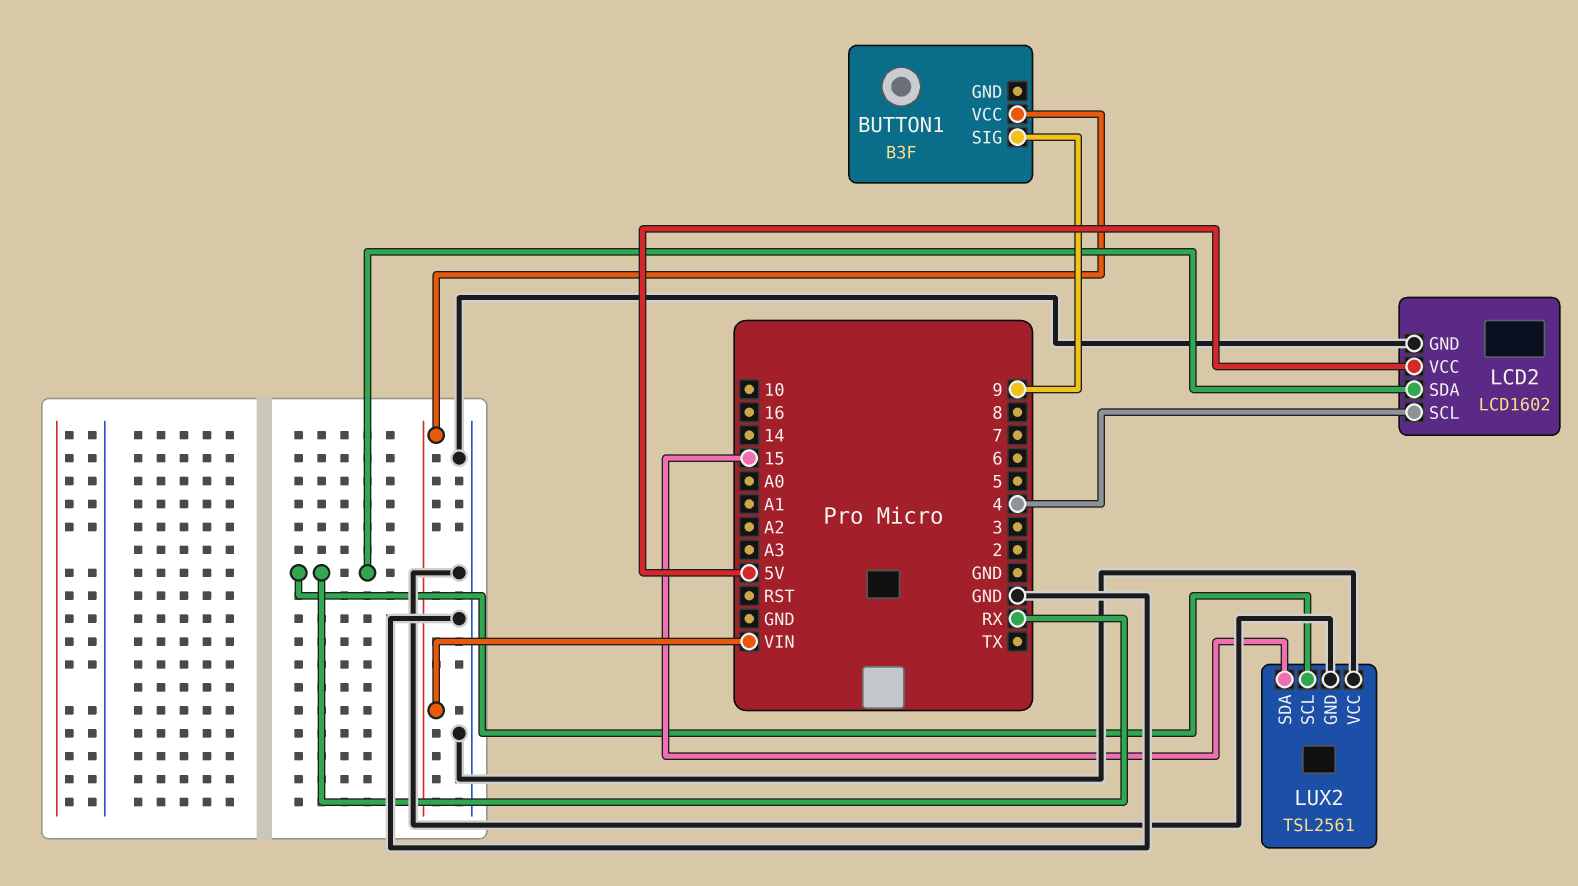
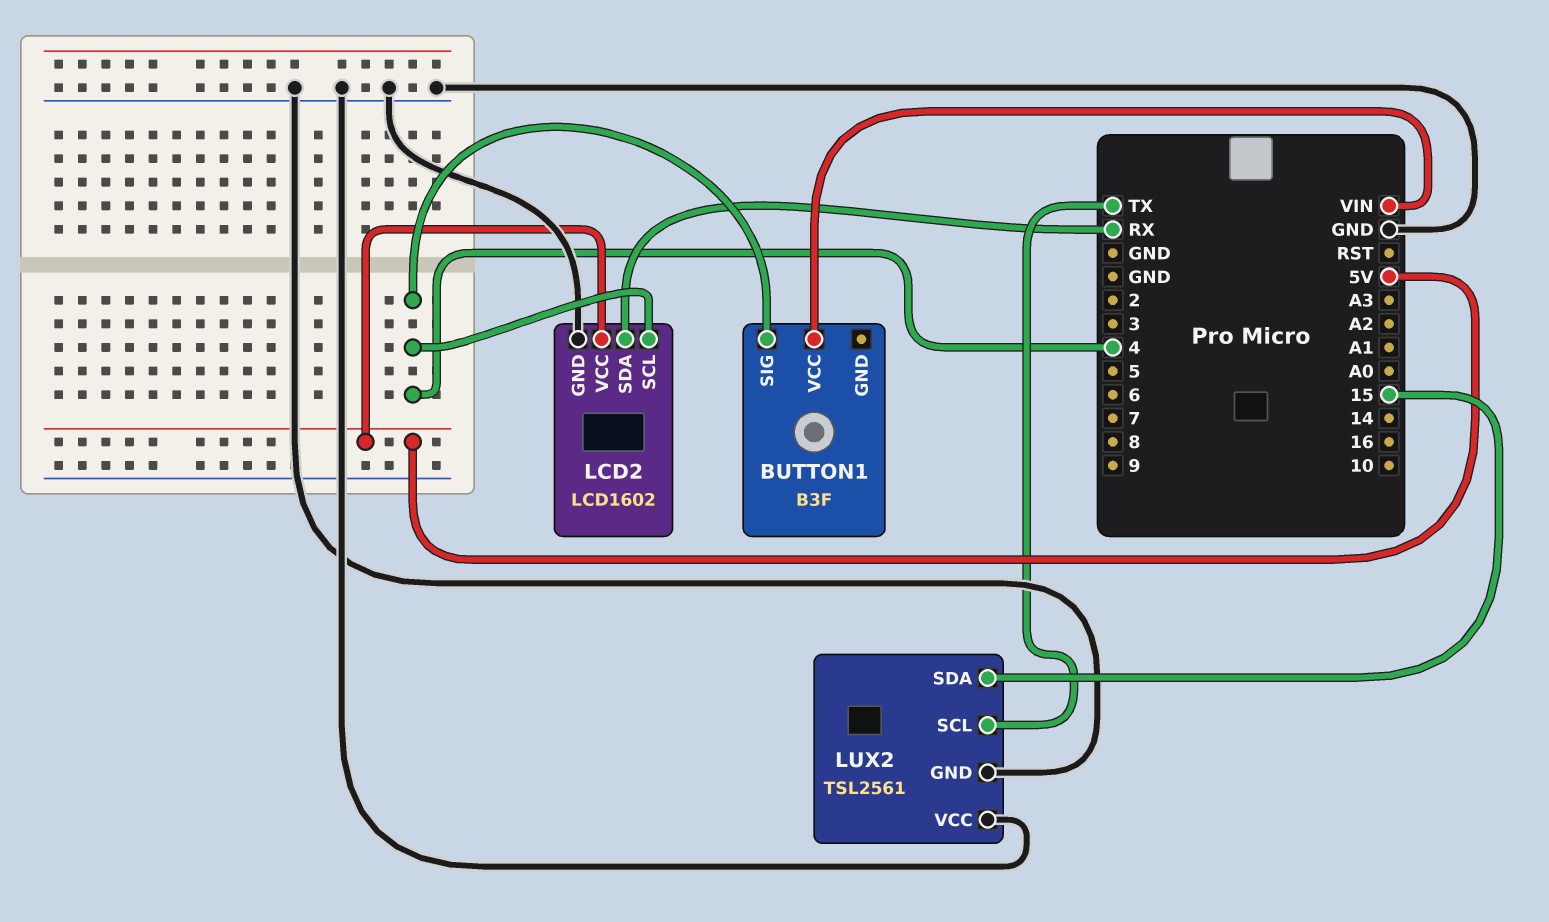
BUTTON1 pin SIG: 9 -> 4
LUX2 pin SCL: RX -> TX

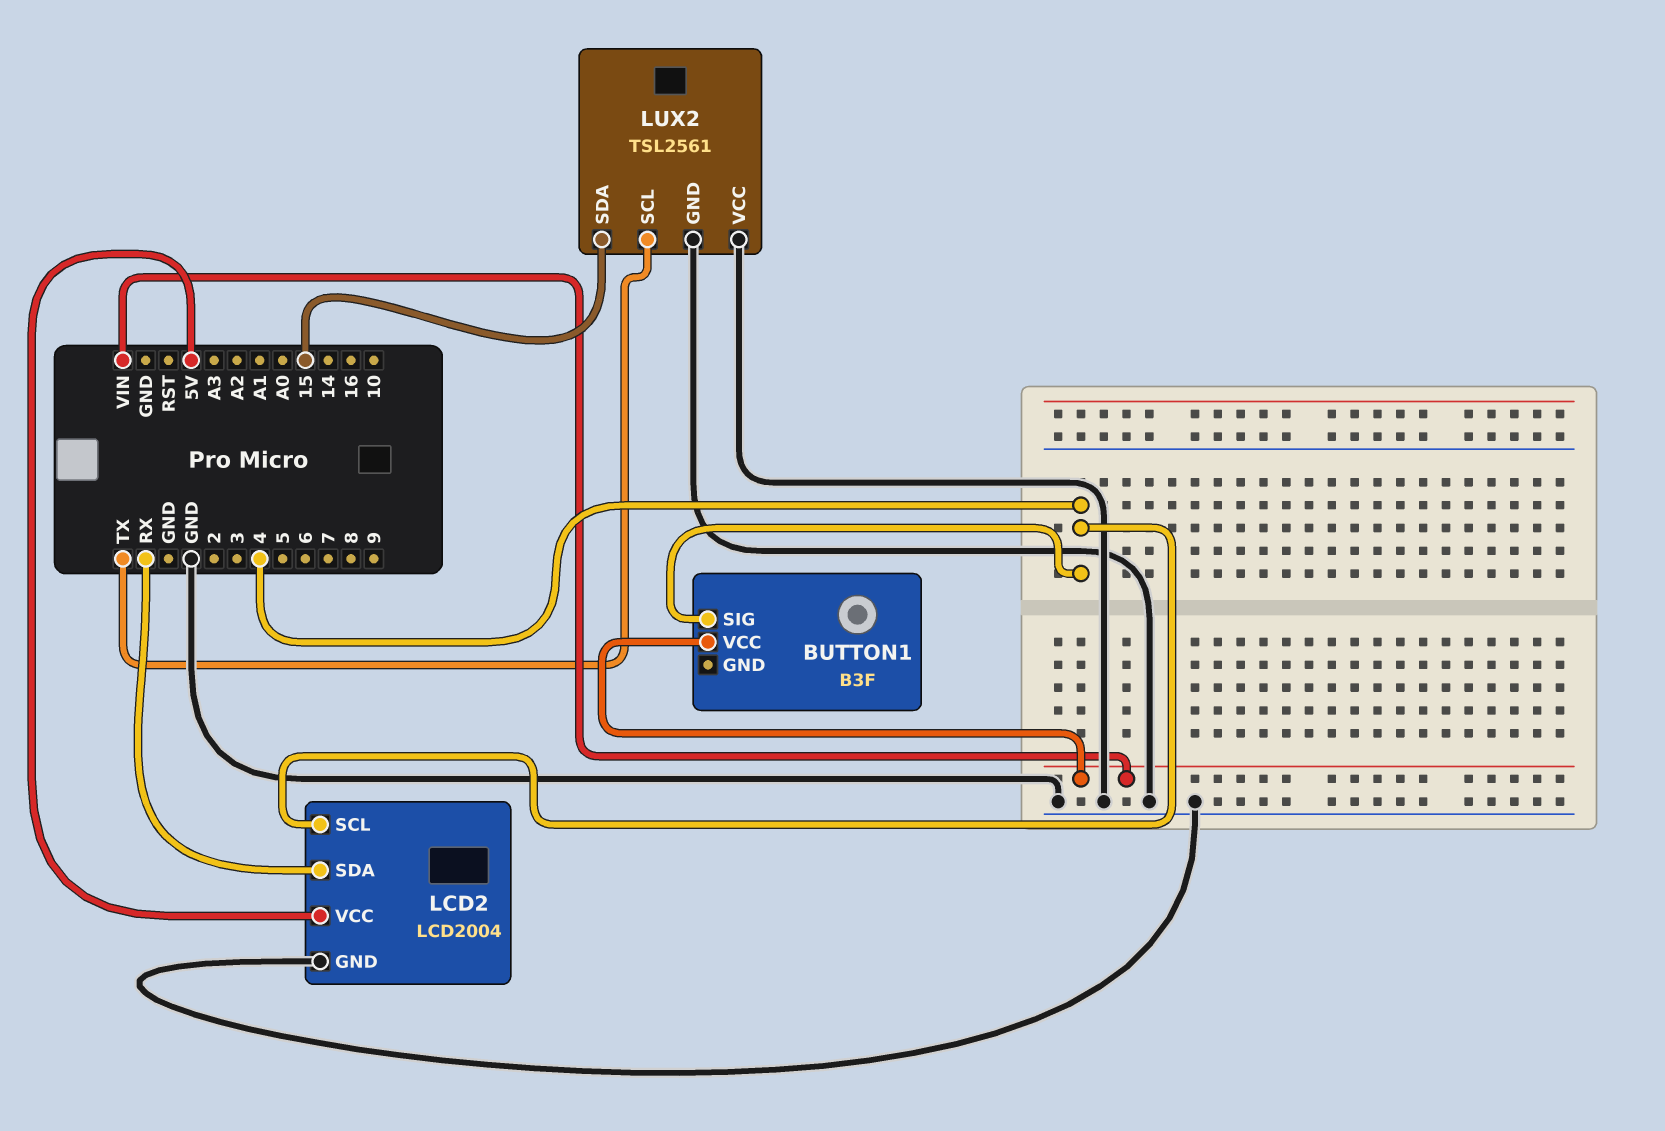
LCD2: LCD1602 -> LCD2004

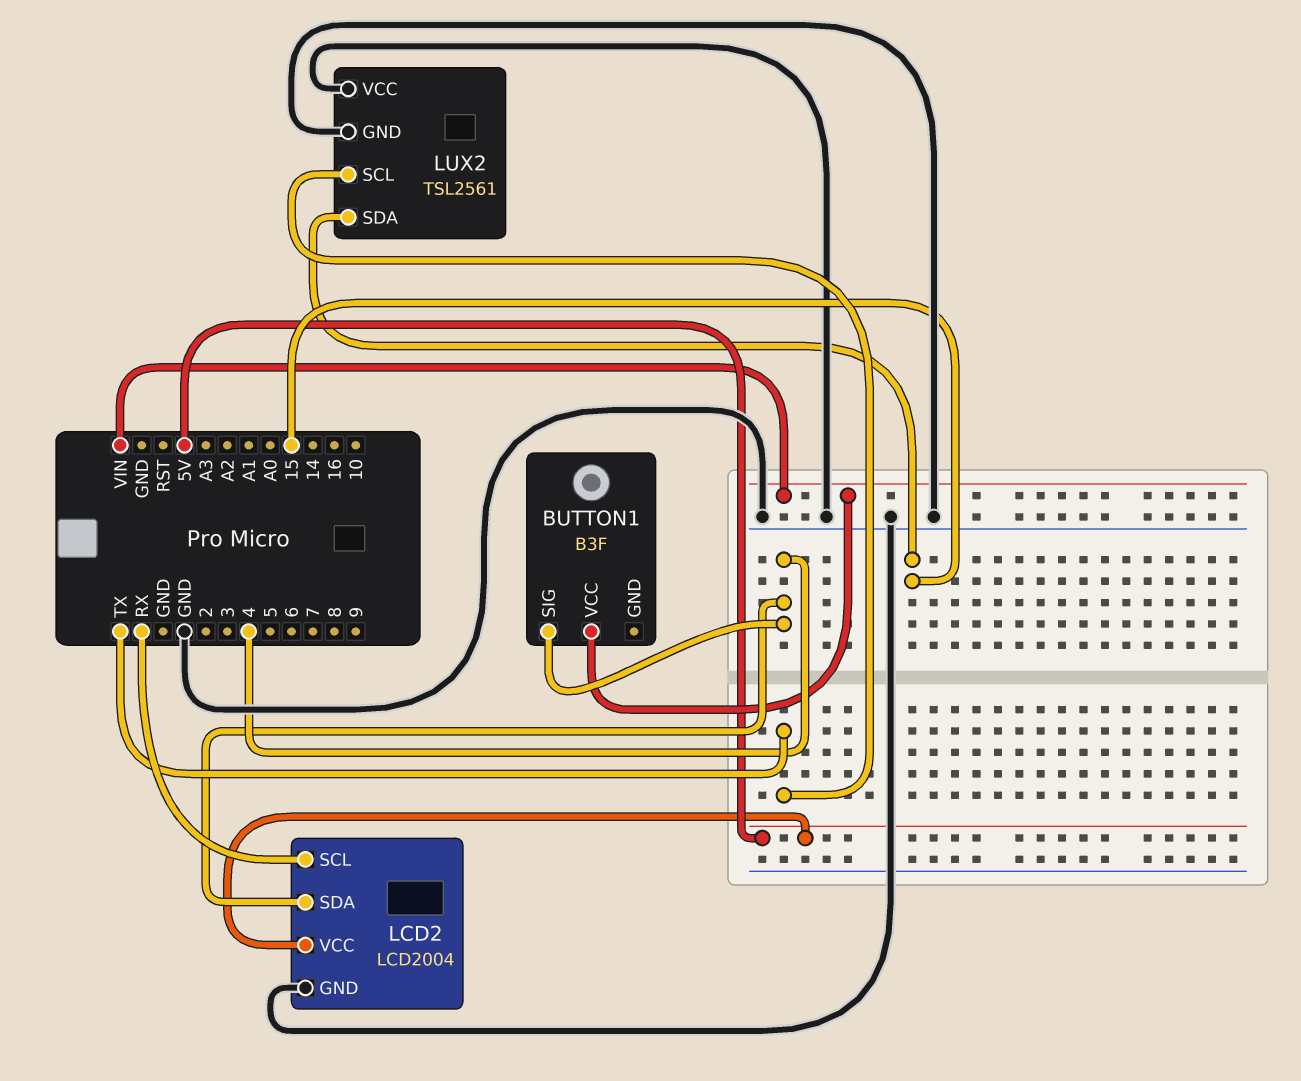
LCD2 pin SCL: 4 -> RX
LCD2 pin SDA: RX -> 4

